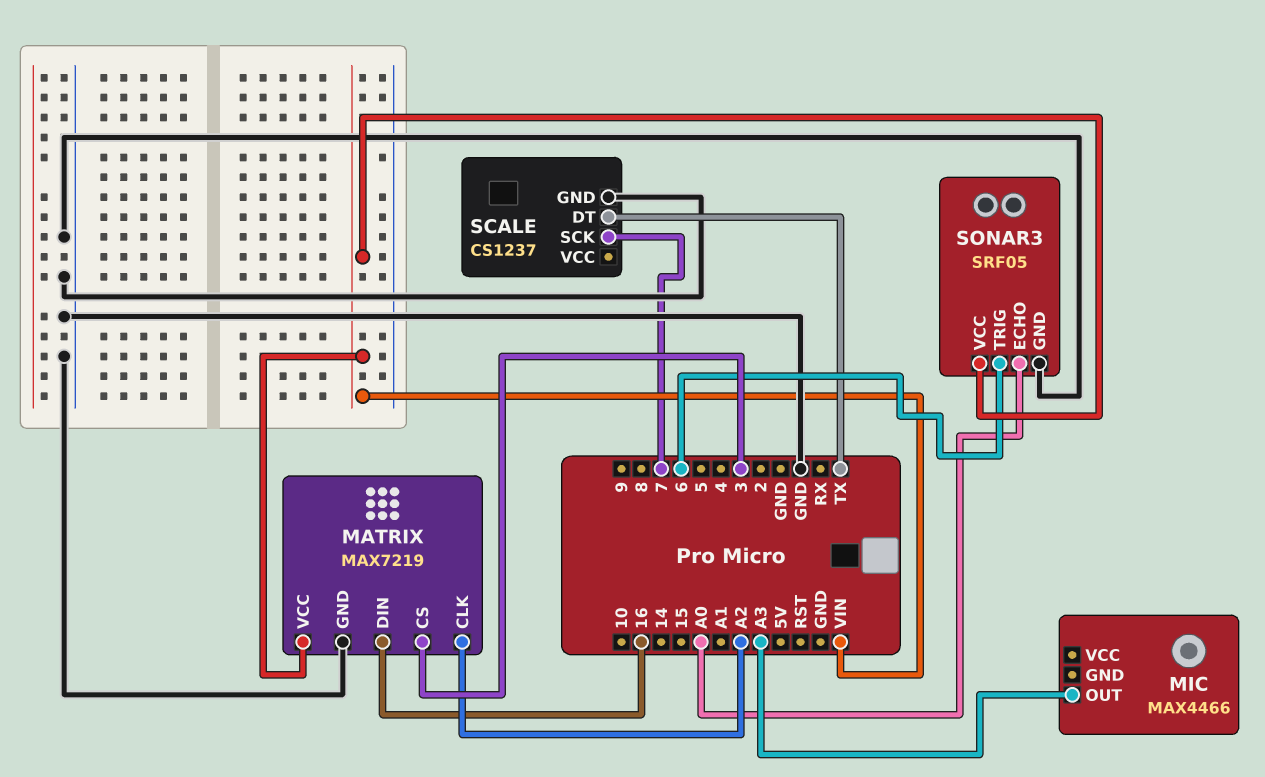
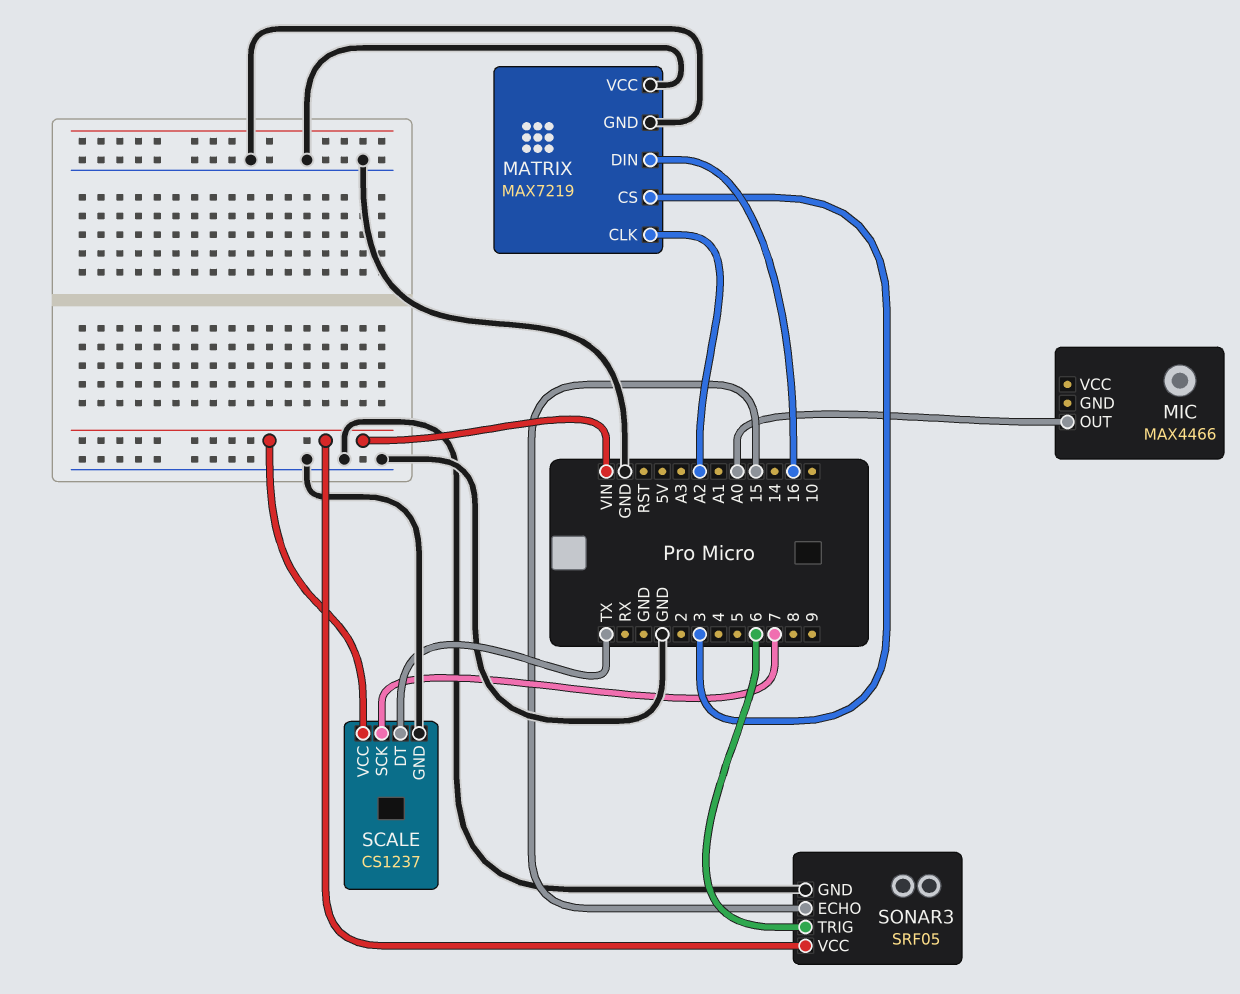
MATRIX pin VCC: VIN -> GND
MIC pin OUT: A3 -> A0
SCALE pin VCC: none -> VIN
SONAR3 pin ECHO: A0 -> 15

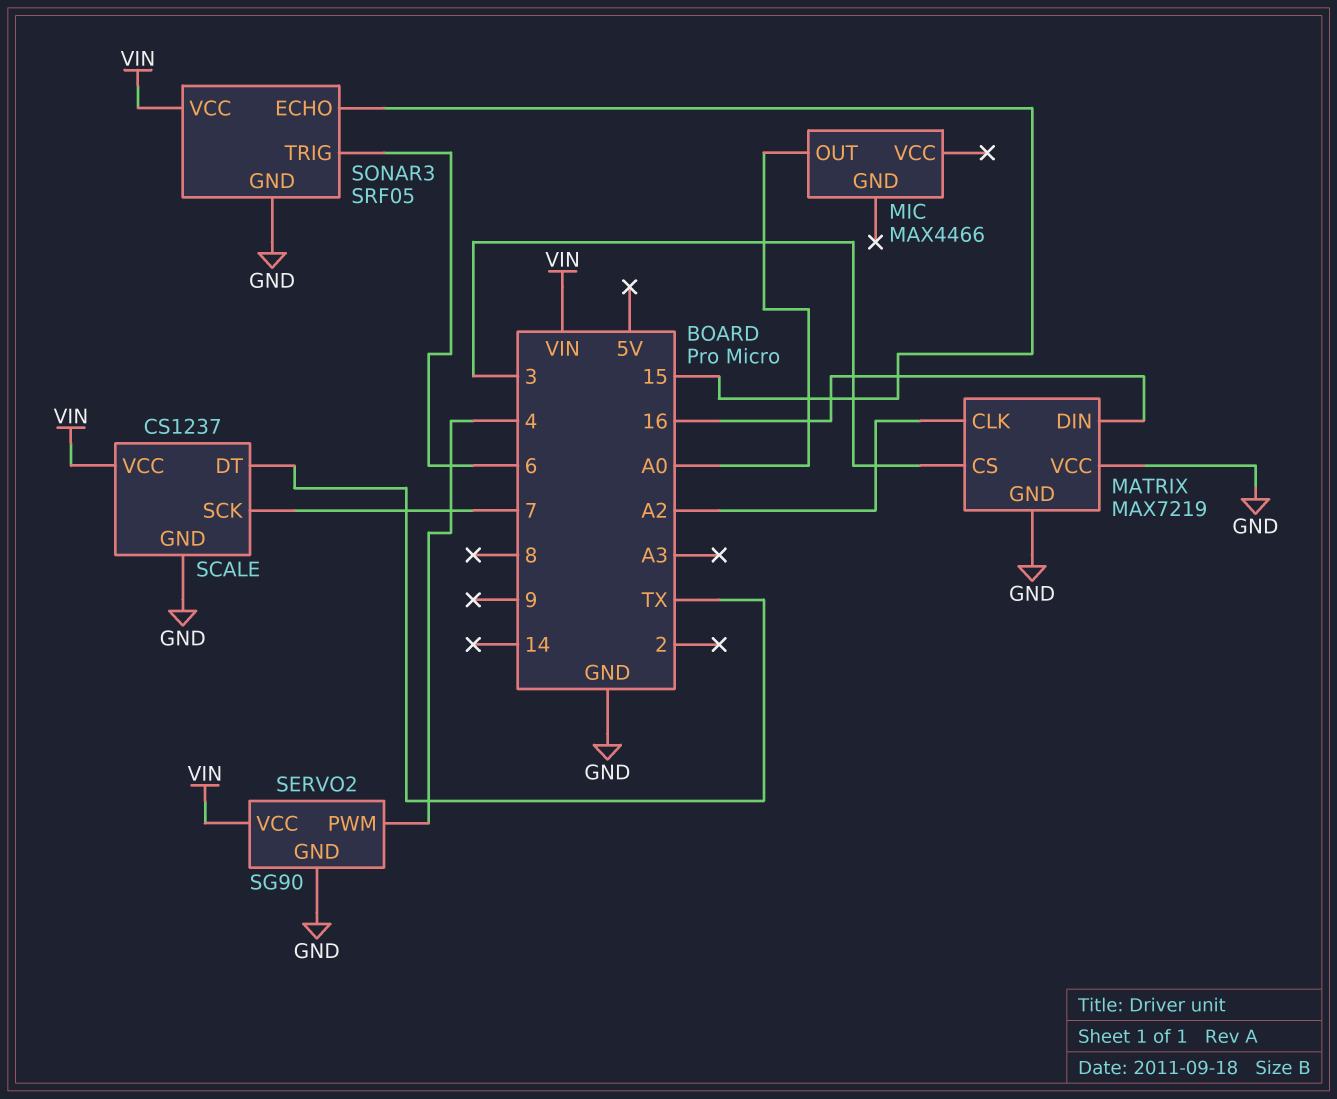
SERVO2: none -> SG90
SERVO2 pin GND: none -> GND
SERVO2 pin PWM: none -> 4
SERVO2 pin VCC: none -> VIN

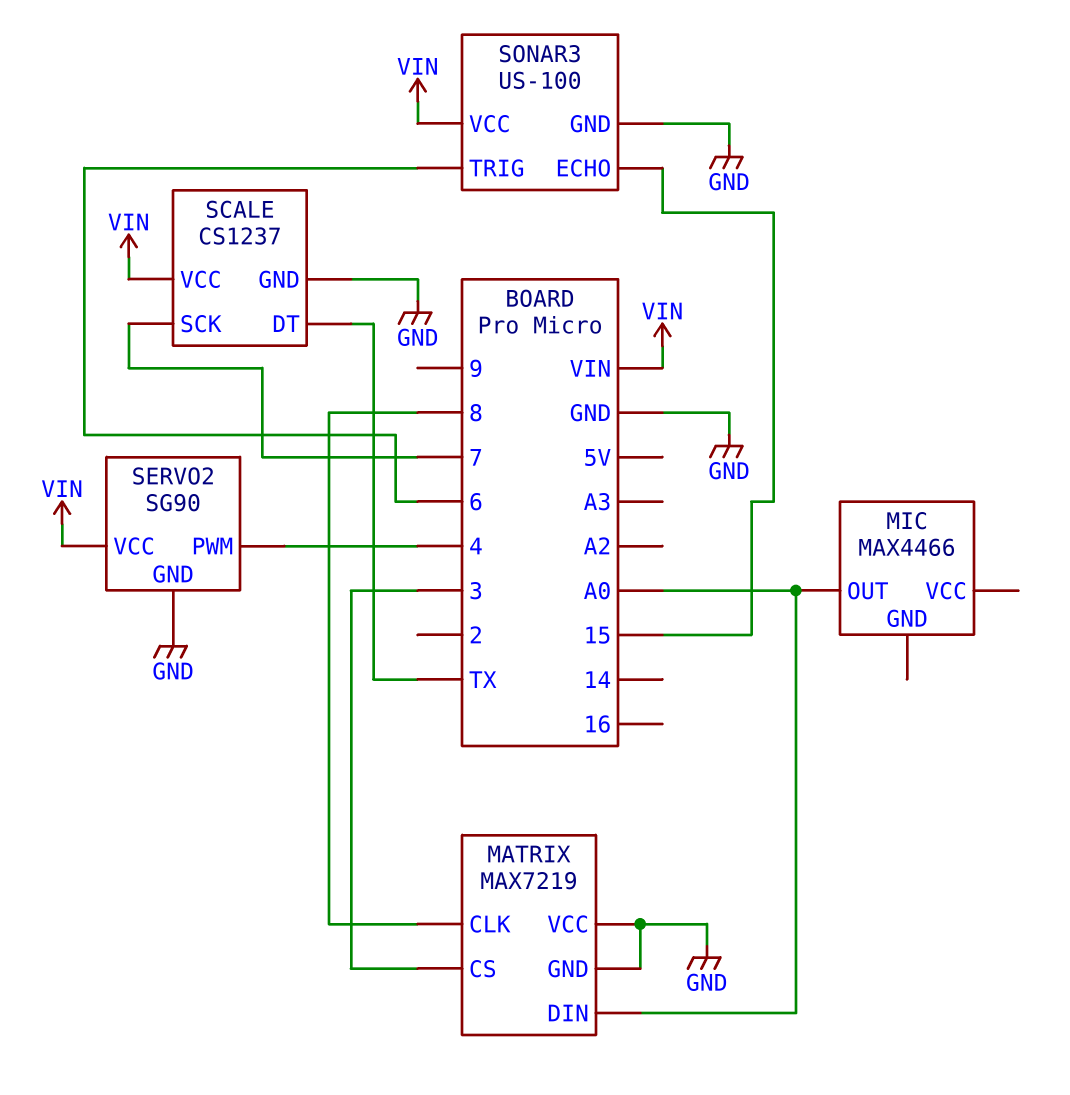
MATRIX pin CLK: A2 -> 8
MATRIX pin DIN: 16 -> A0
SONAR3: SRF05 -> US-100

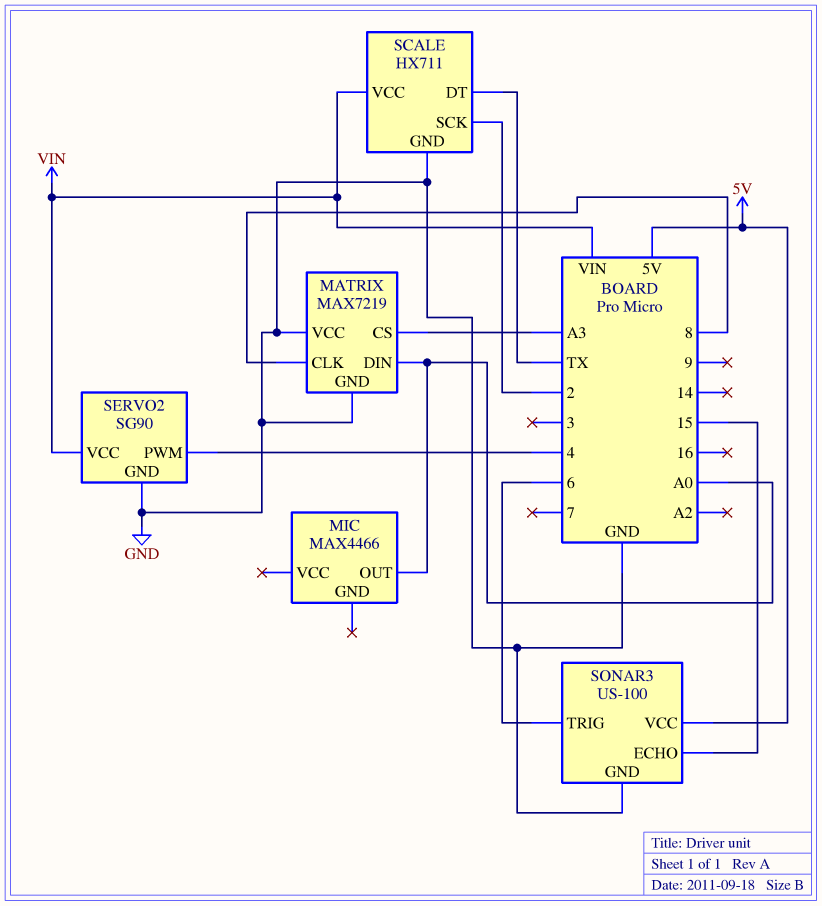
MATRIX pin CS: 3 -> A3
SCALE: CS1237 -> HX711
SCALE pin SCK: 7 -> 2
SONAR3 pin VCC: VIN -> 5V

